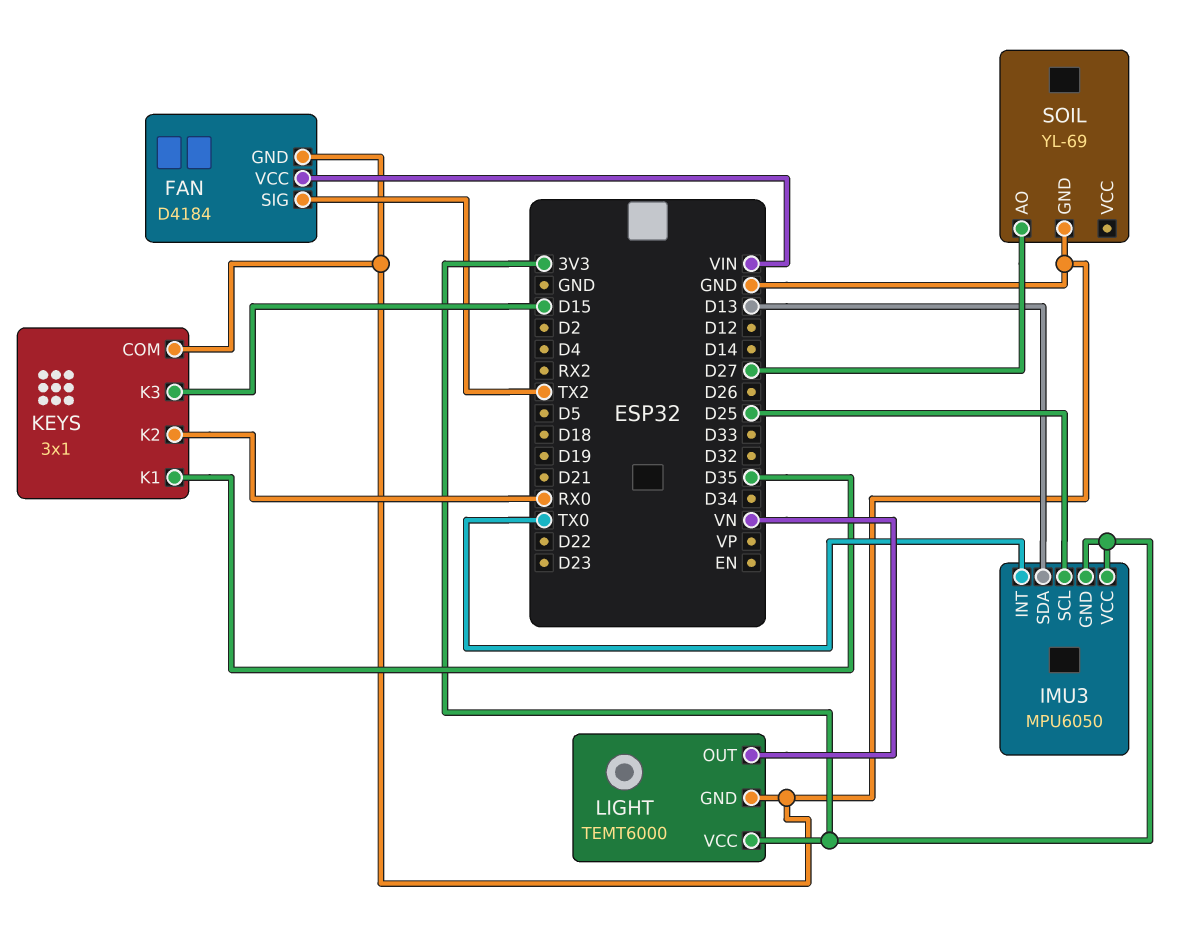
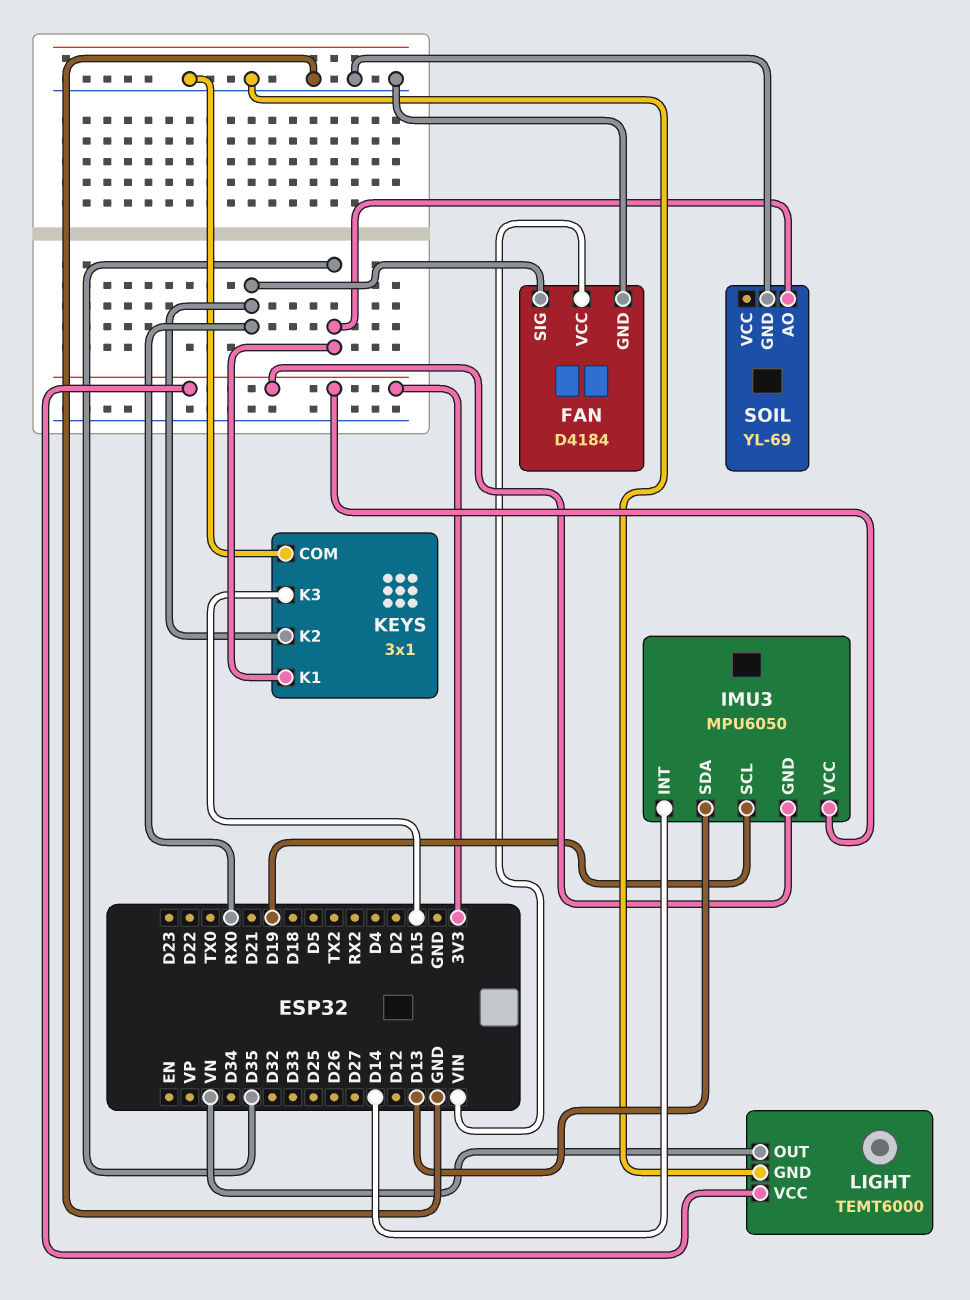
FAN pin SIG: TX2 -> RX0
IMU3 pin INT: TX0 -> D14
IMU3 pin SCL: D25 -> D19
SOIL pin AO: D27 -> D35

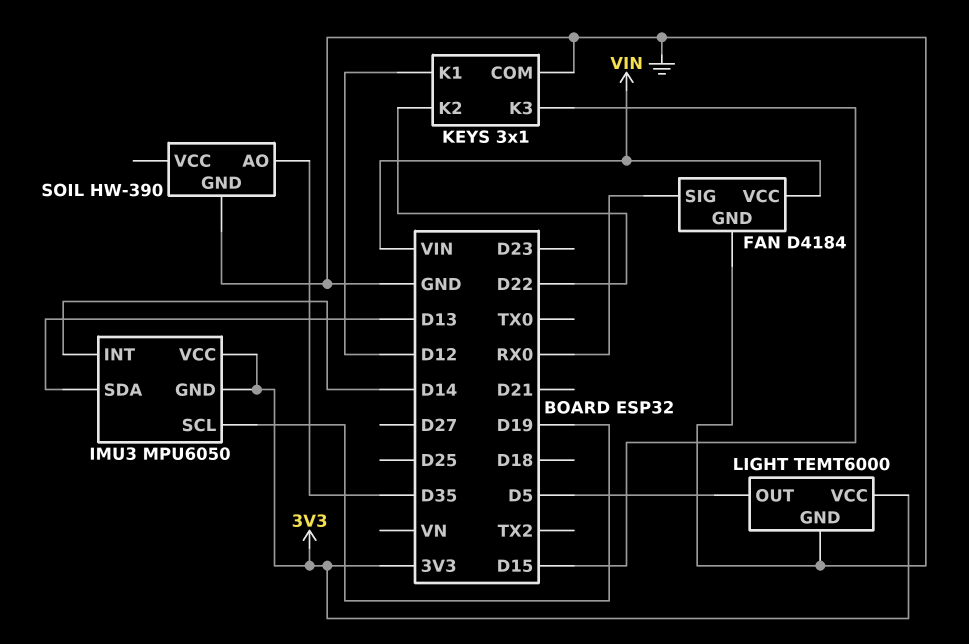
KEYS pin K1: D35 -> D12
KEYS pin K2: RX0 -> D22
LIGHT pin OUT: VN -> D5
SOIL: YL-69 -> HW-390

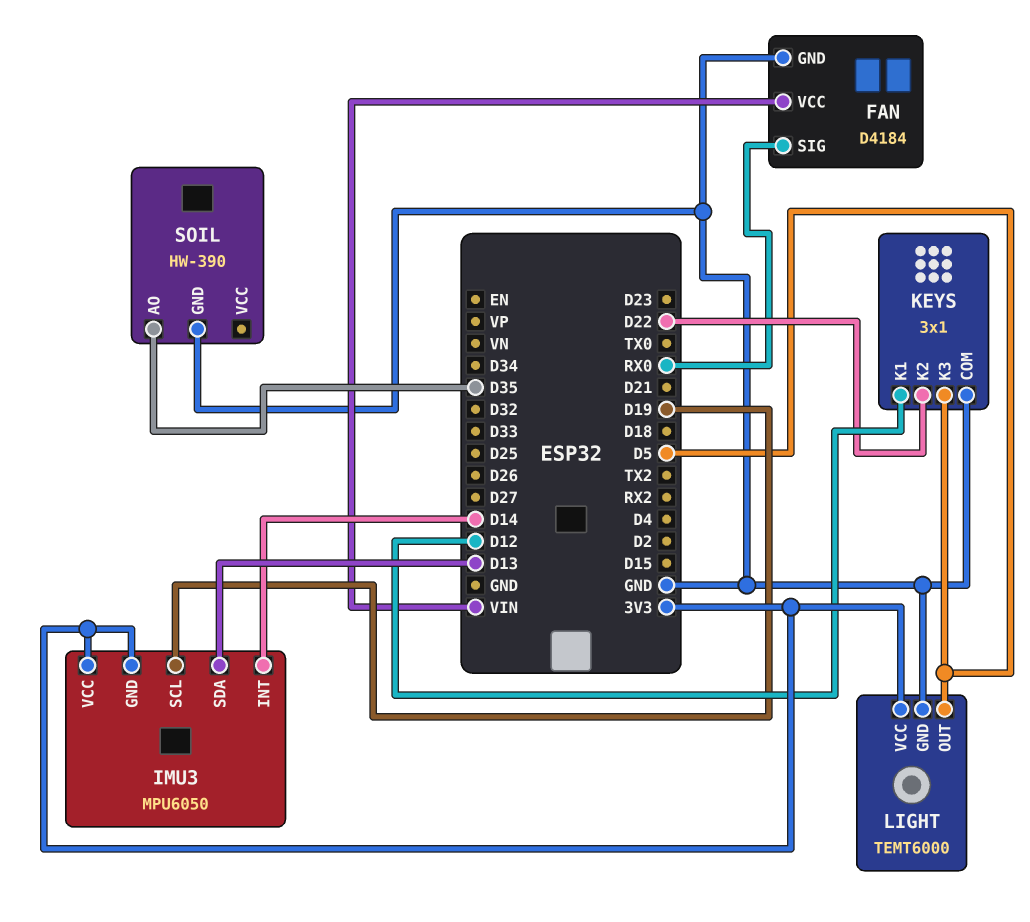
KEYS pin K3: D15 -> D5

